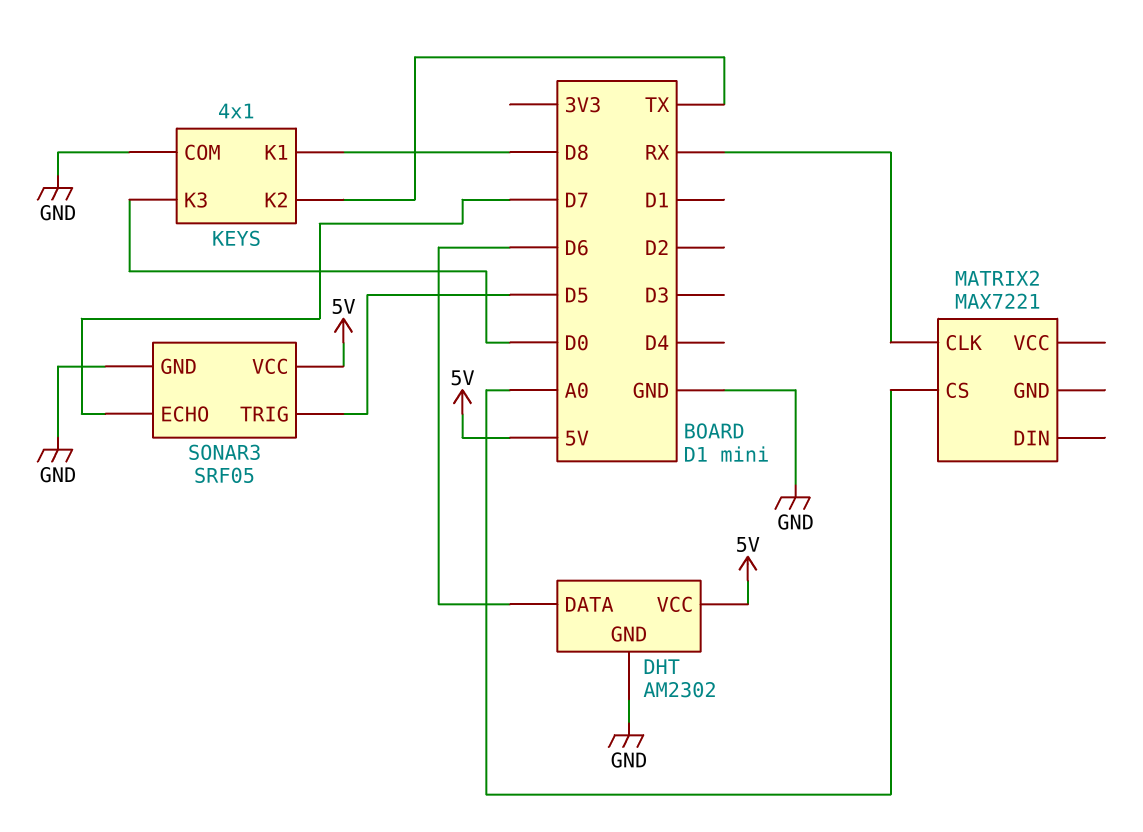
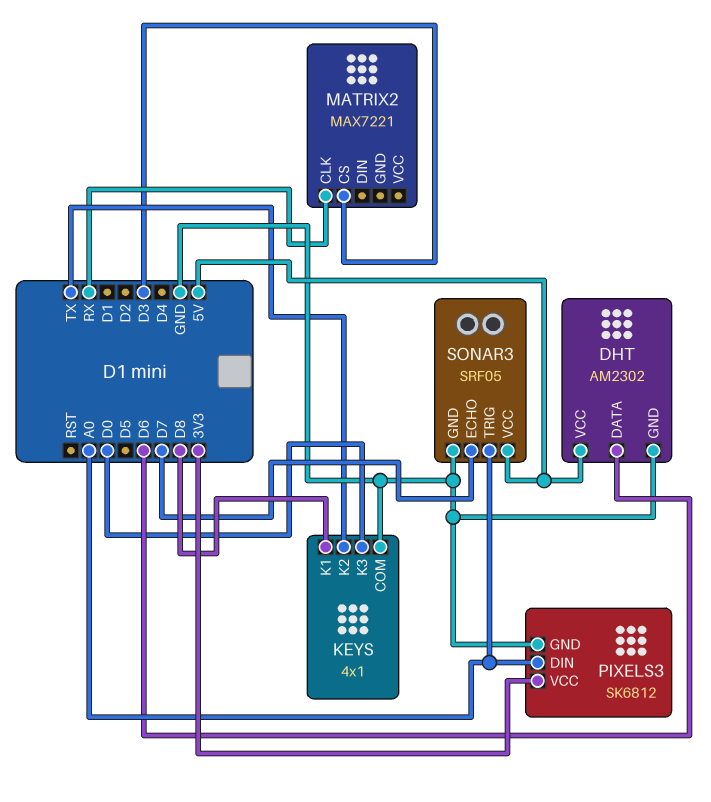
MATRIX2 pin CS: A0 -> D3
PIXELS3: none -> SK6812
PIXELS3 pin DIN: none -> A0
PIXELS3 pin GND: none -> GND
PIXELS3 pin VCC: none -> 3V3
SONAR3 pin TRIG: D5 -> A0

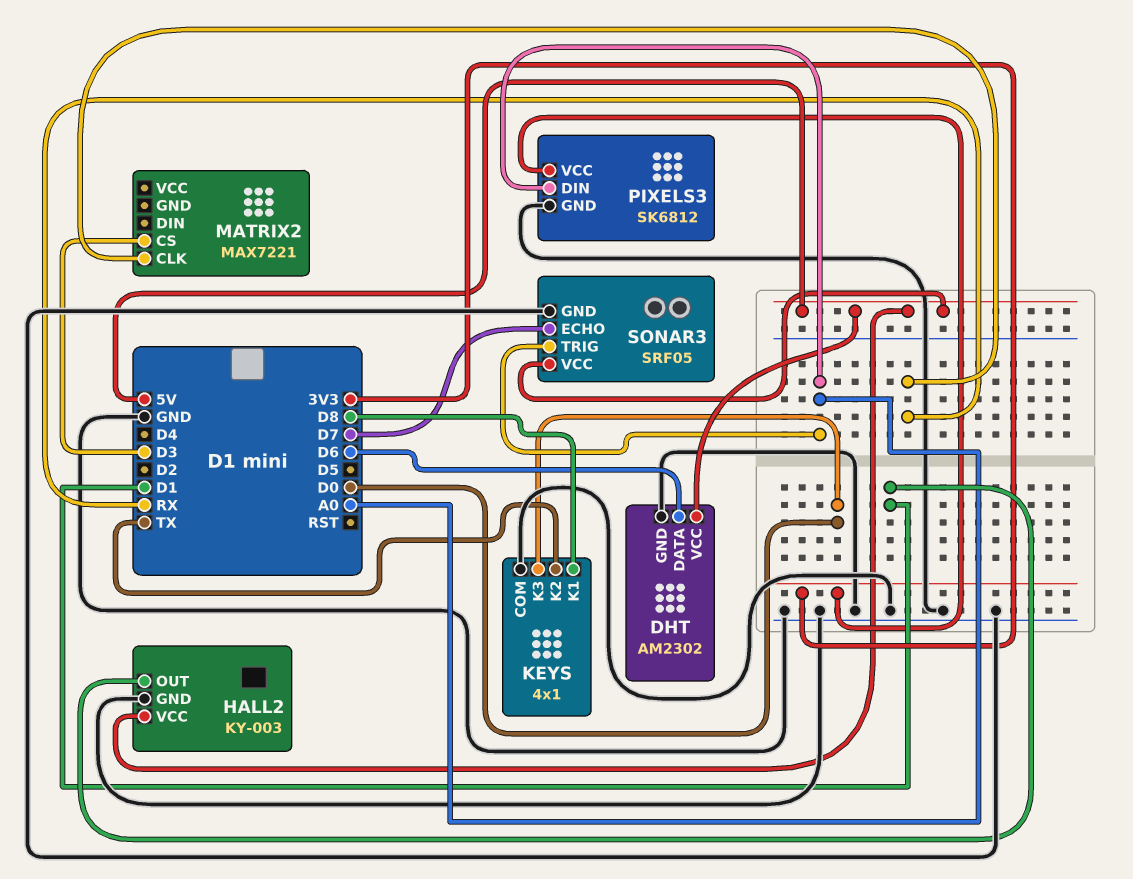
HALL2: none -> KY-003
HALL2 pin GND: none -> GND
HALL2 pin OUT: none -> D1
HALL2 pin VCC: none -> 5V

